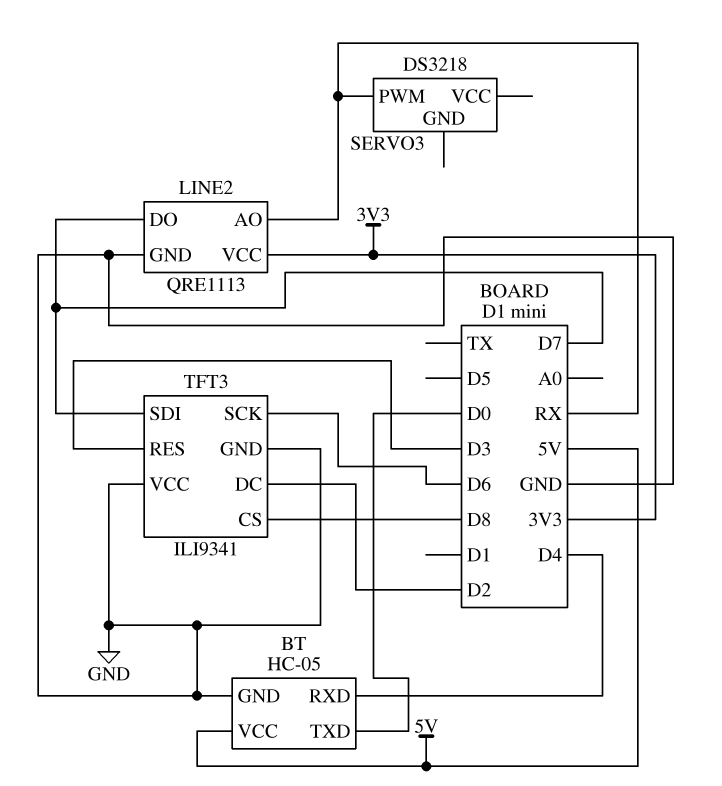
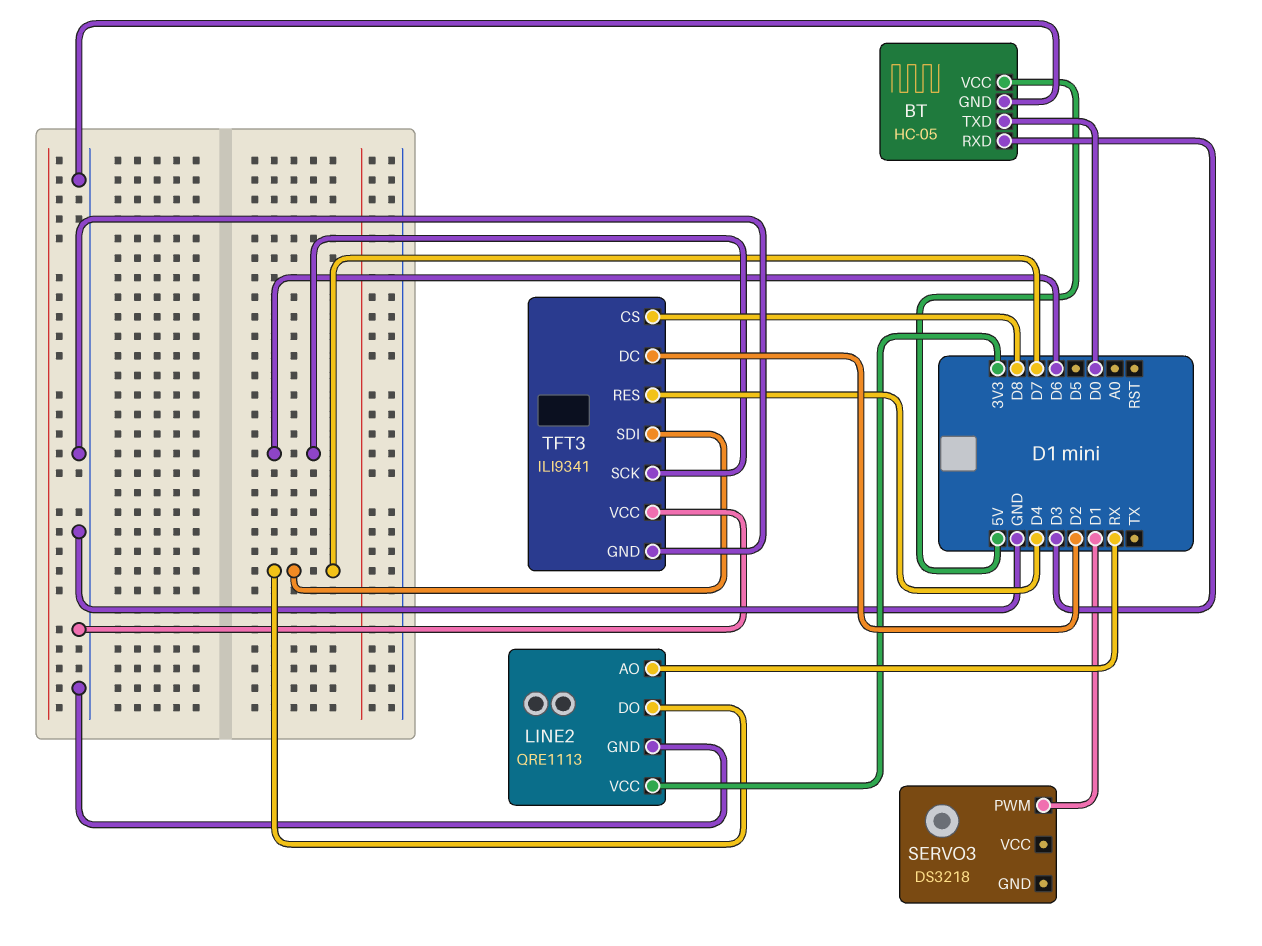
BT pin RXD: D4 -> D3
SERVO3 pin PWM: RX -> D1
TFT3 pin RES: D3 -> D4

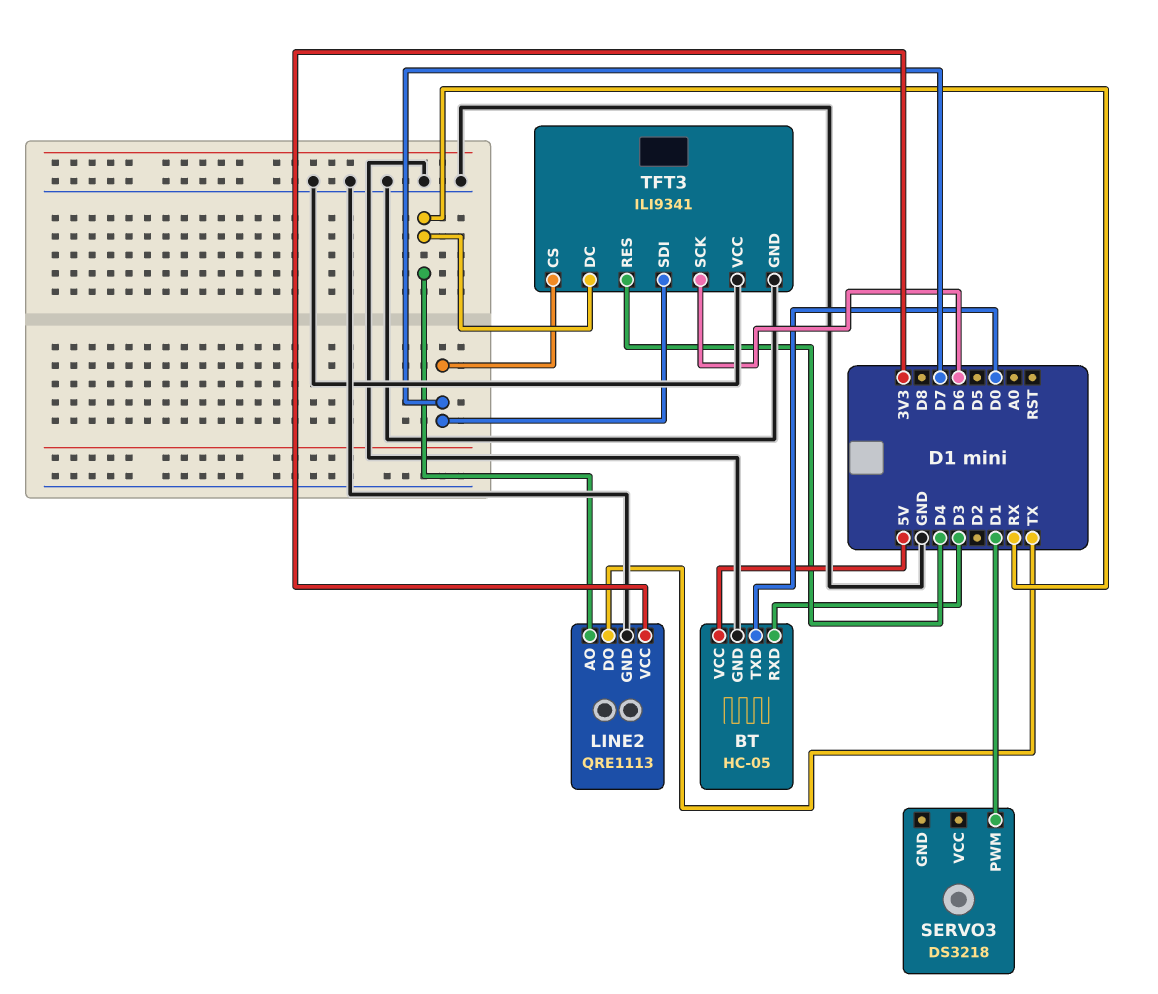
LINE2 pin DO: D7 -> TX
TFT3 pin CS: D8 -> D7
TFT3 pin DC: D2 -> RX

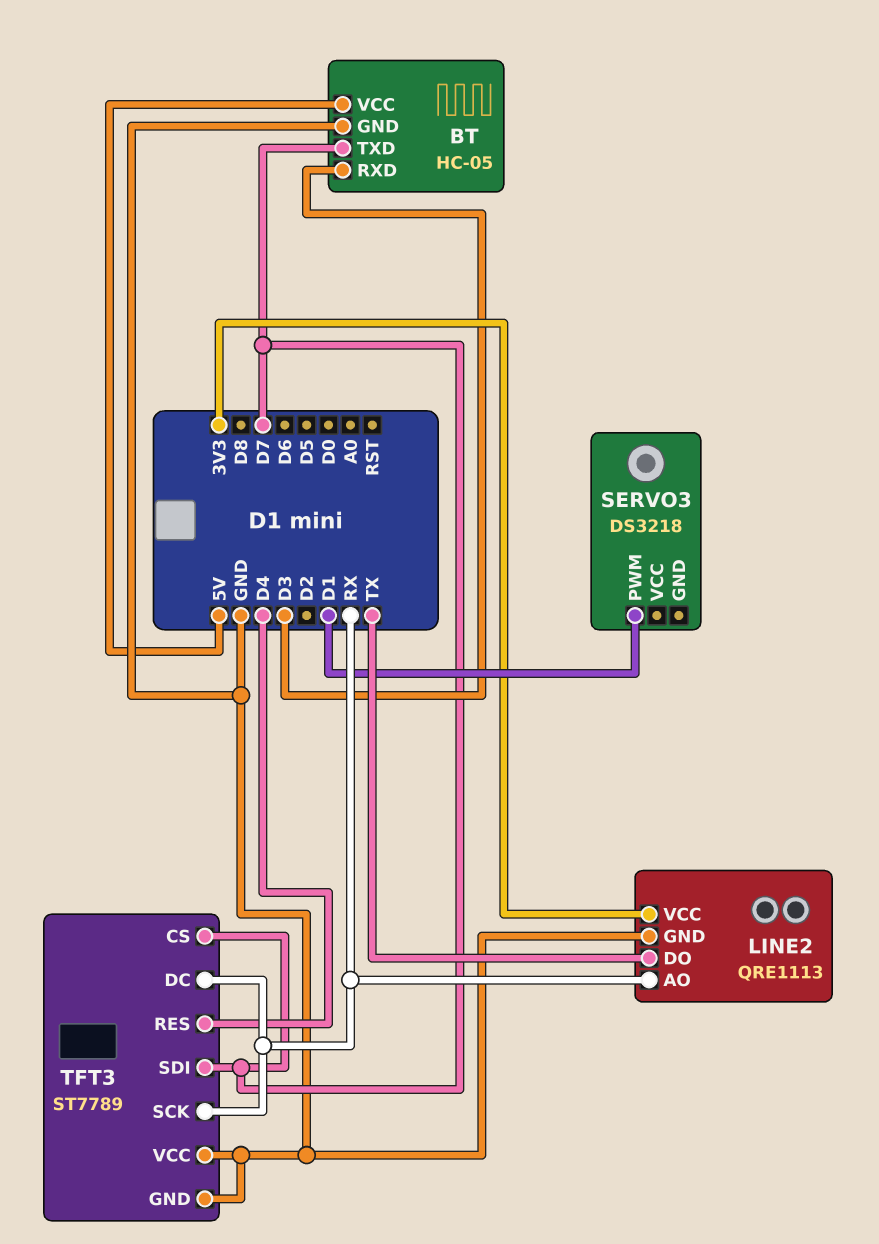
BT pin TXD: D0 -> D7
TFT3: ILI9341 -> ST7789
TFT3 pin SCK: D6 -> RX

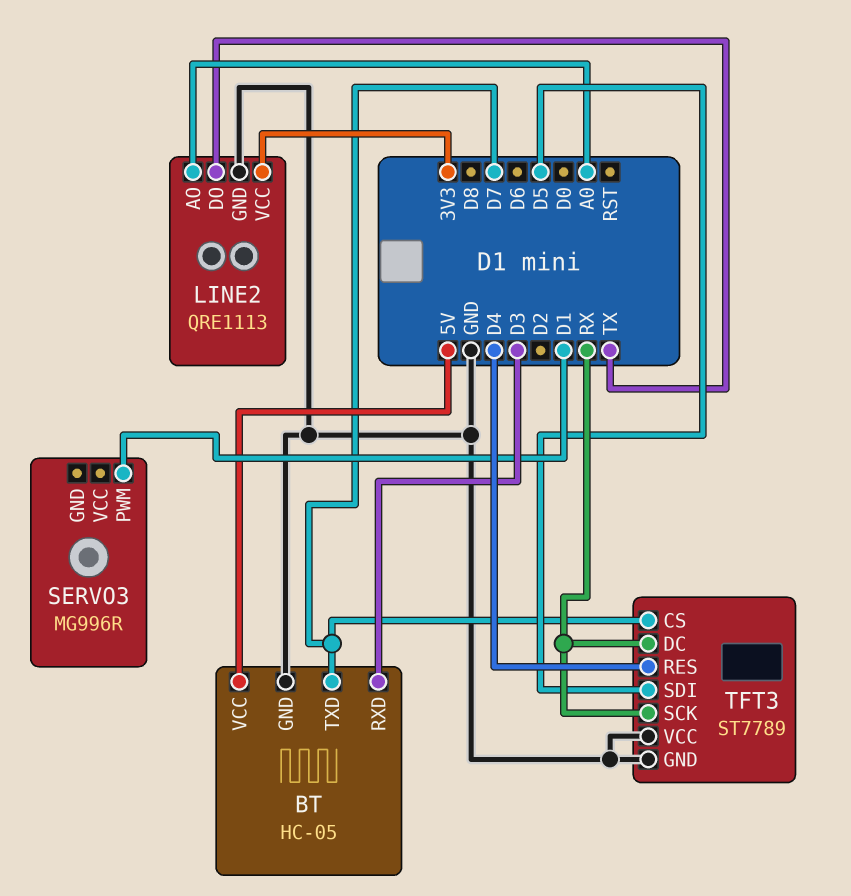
LINE2 pin AO: RX -> A0
SERVO3: DS3218 -> MG996R
TFT3 pin SDI: D7 -> D5

